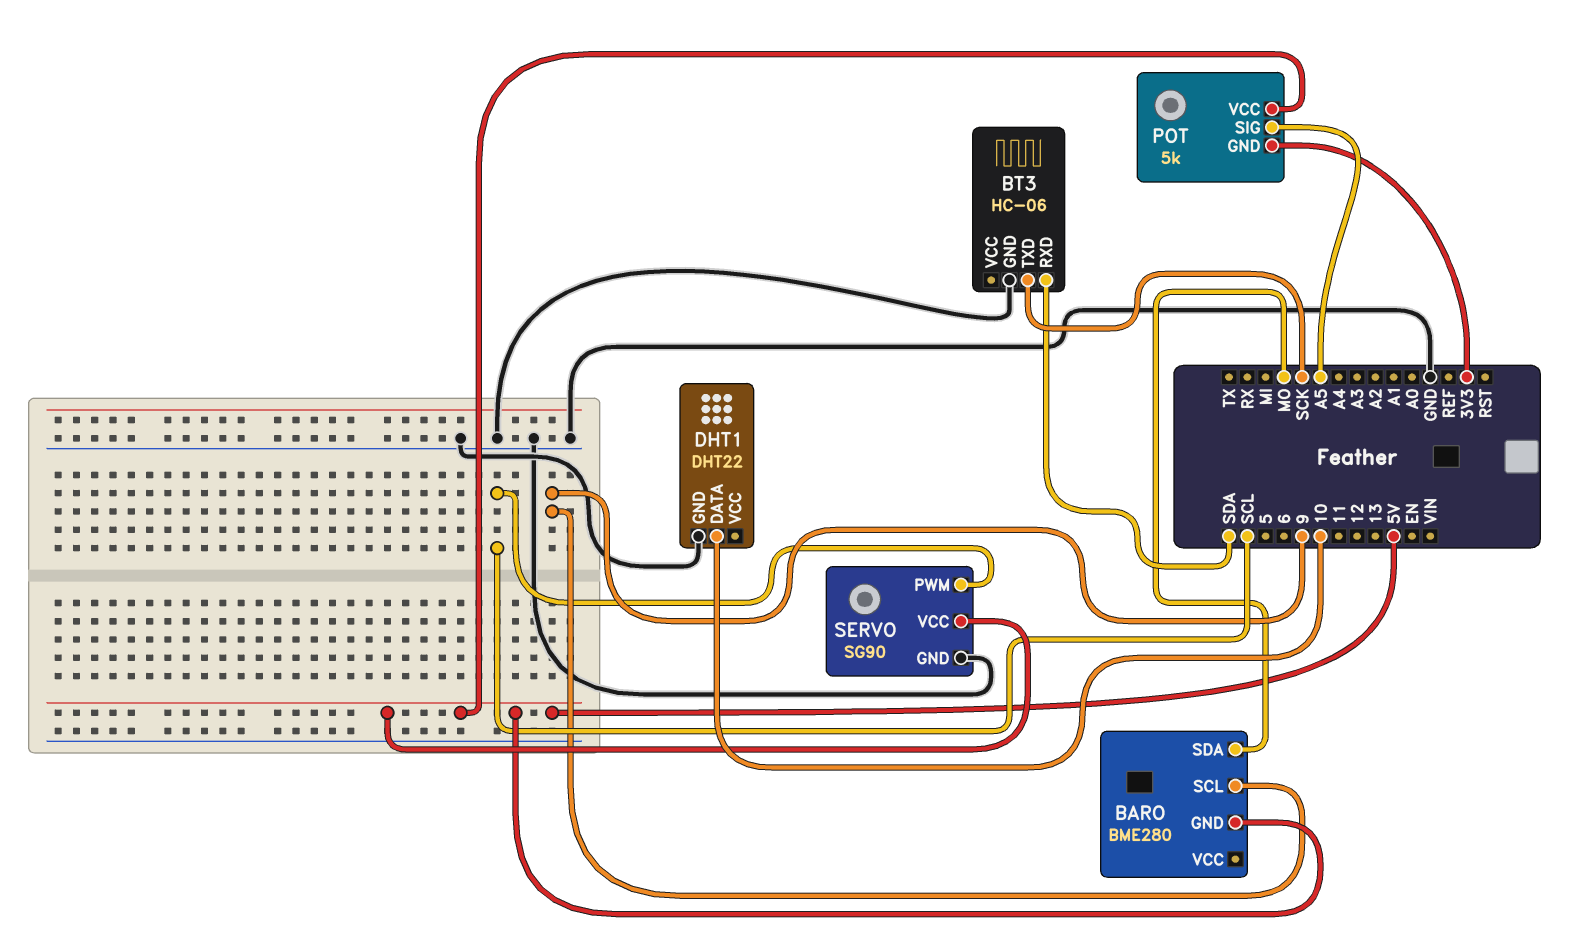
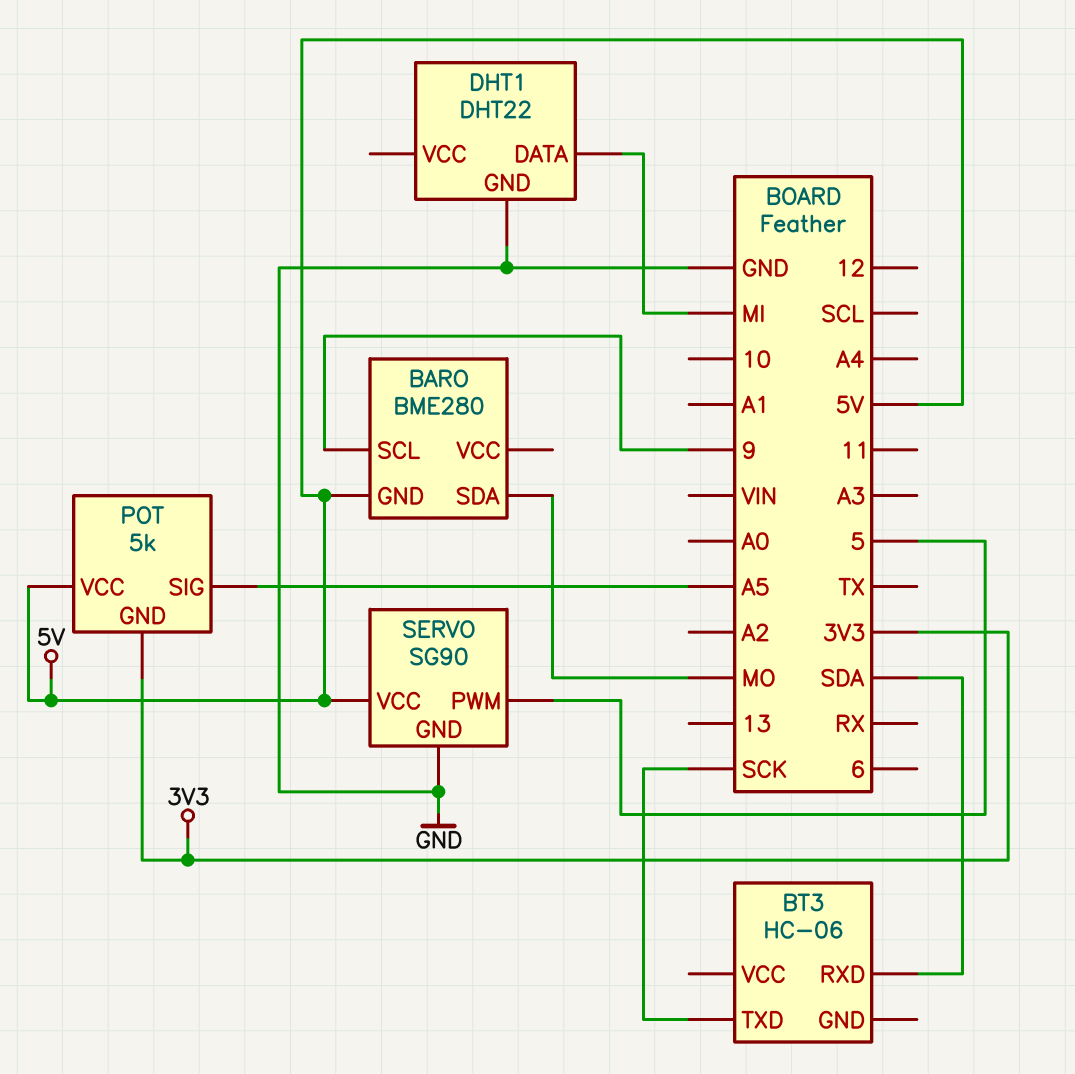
BT3 pin GND: GND -> none
DHT1 pin DATA: 10 -> MI
SERVO pin PWM: SCL -> 5

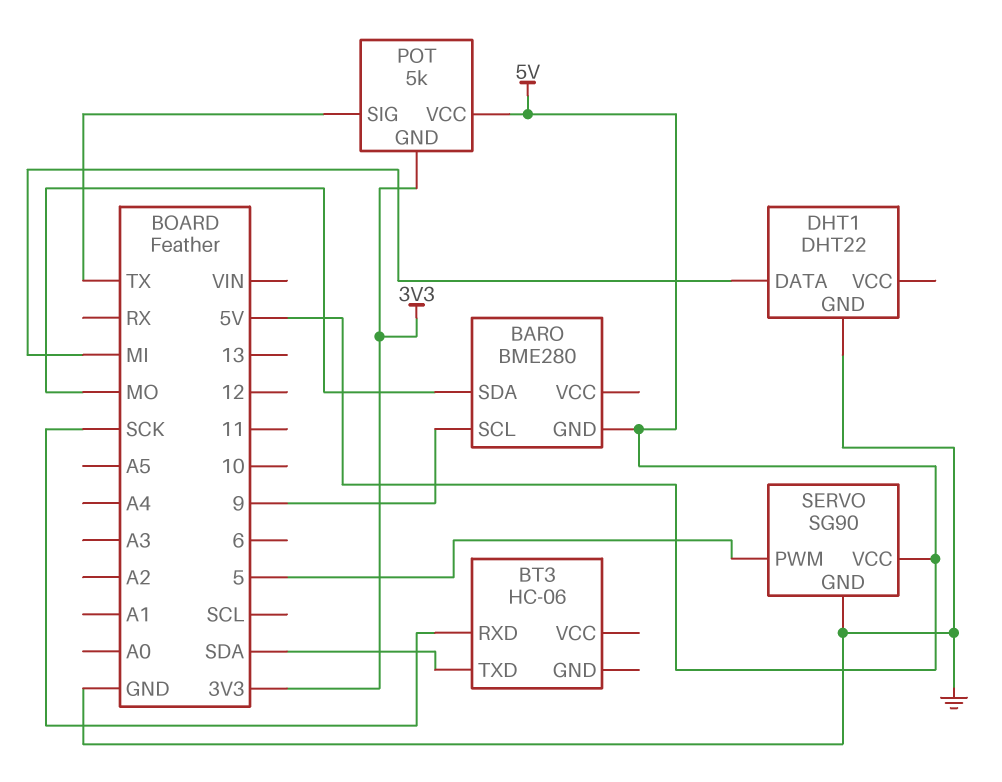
BT3 pin RXD: SDA -> SCK
BT3 pin TXD: SCK -> SDA
POT pin SIG: A5 -> TX

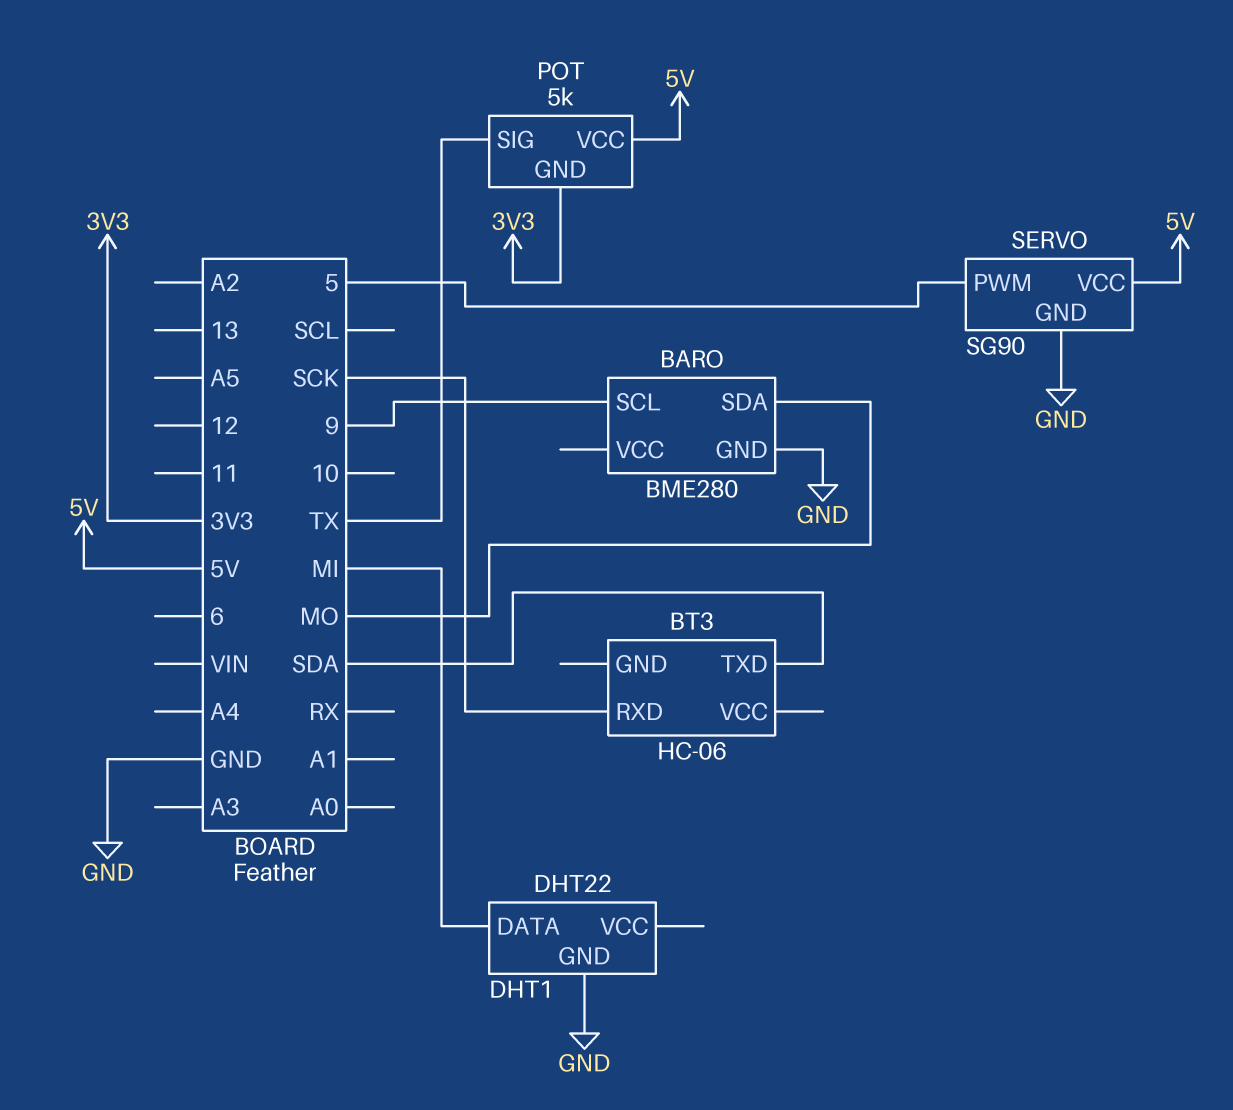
BARO pin GND: 5V -> GND

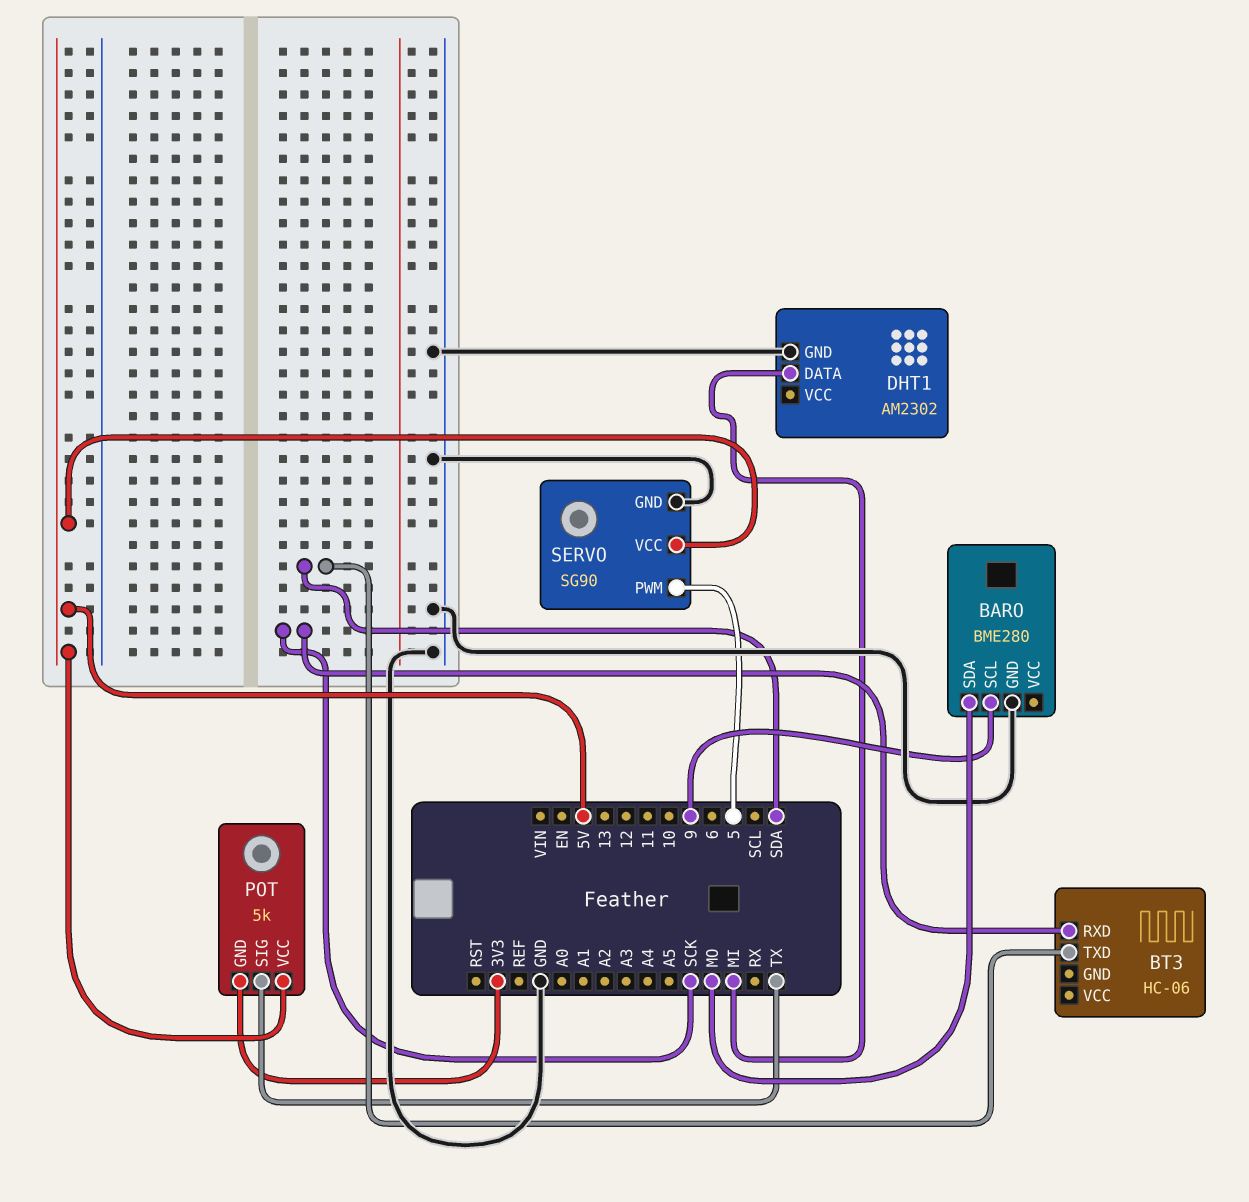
DHT1: DHT22 -> AM2302

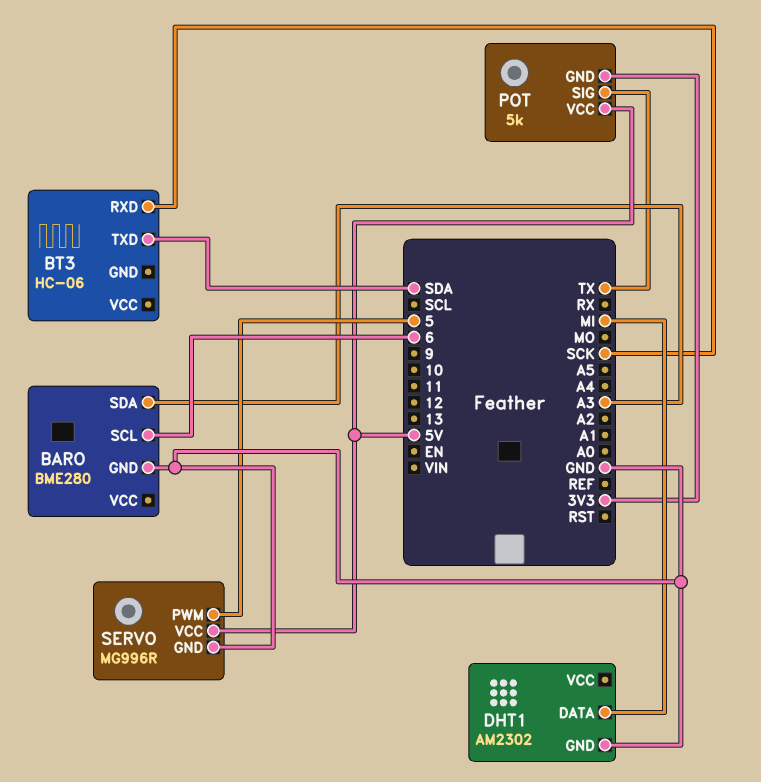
BARO pin SCL: 9 -> 6
BARO pin SDA: MO -> A3
SERVO: SG90 -> MG996R

